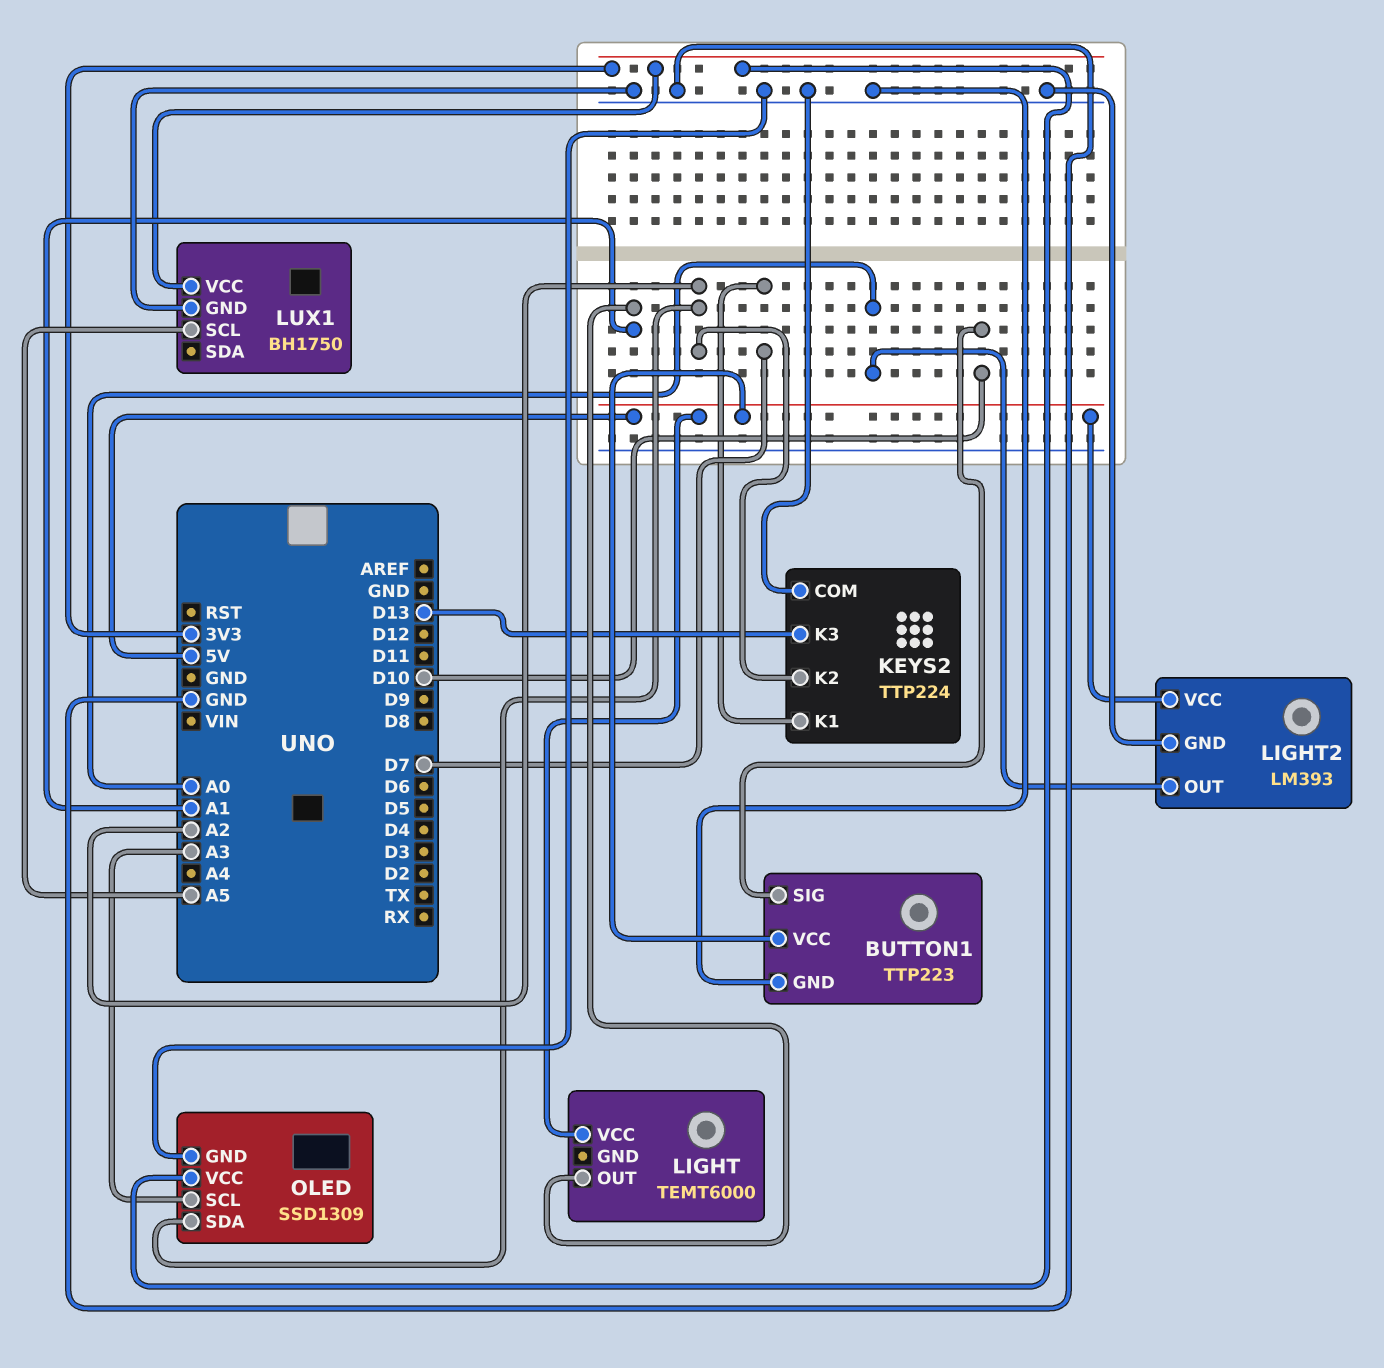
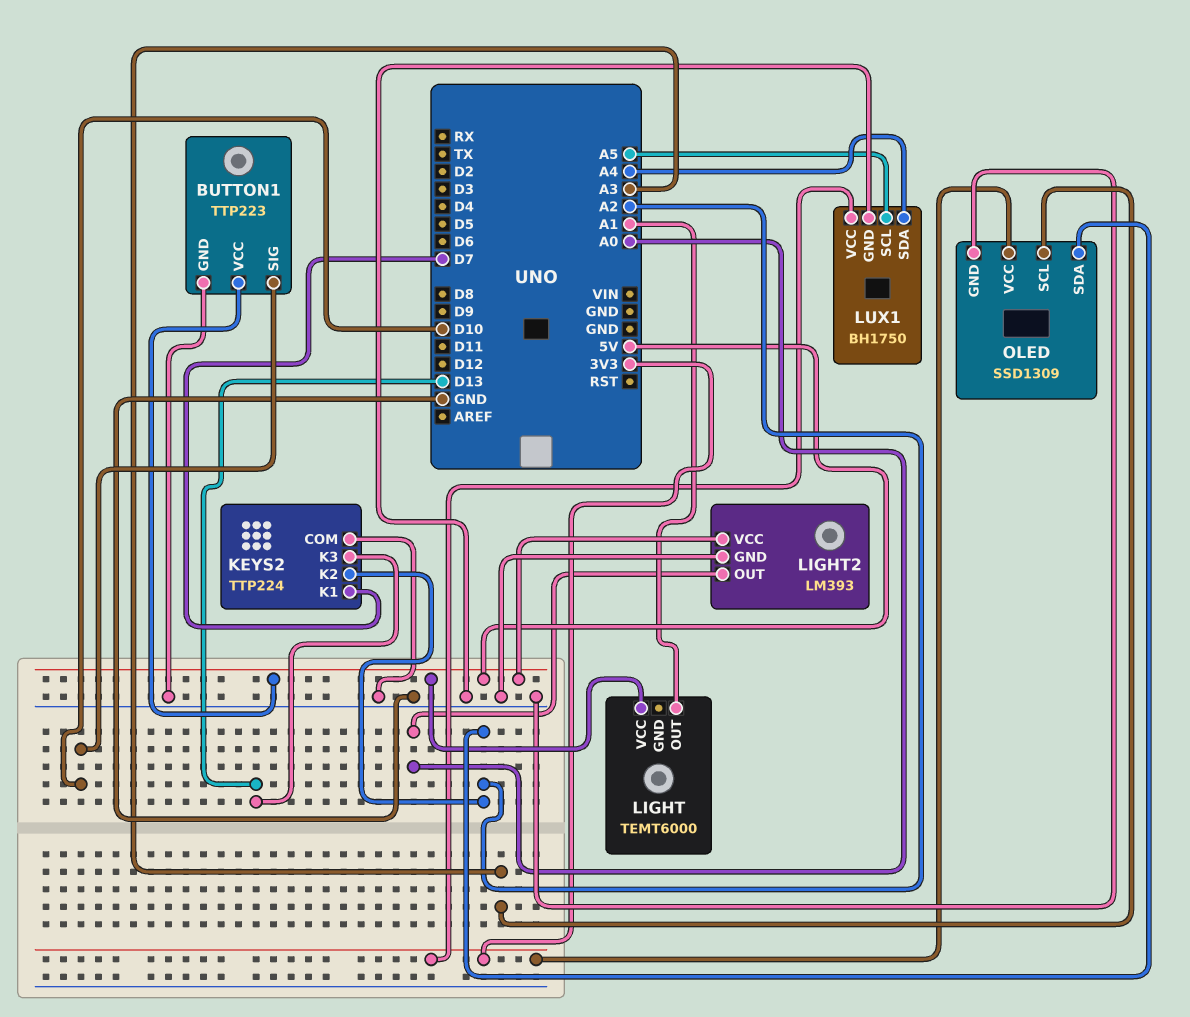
LUX1 pin SDA: none -> A4

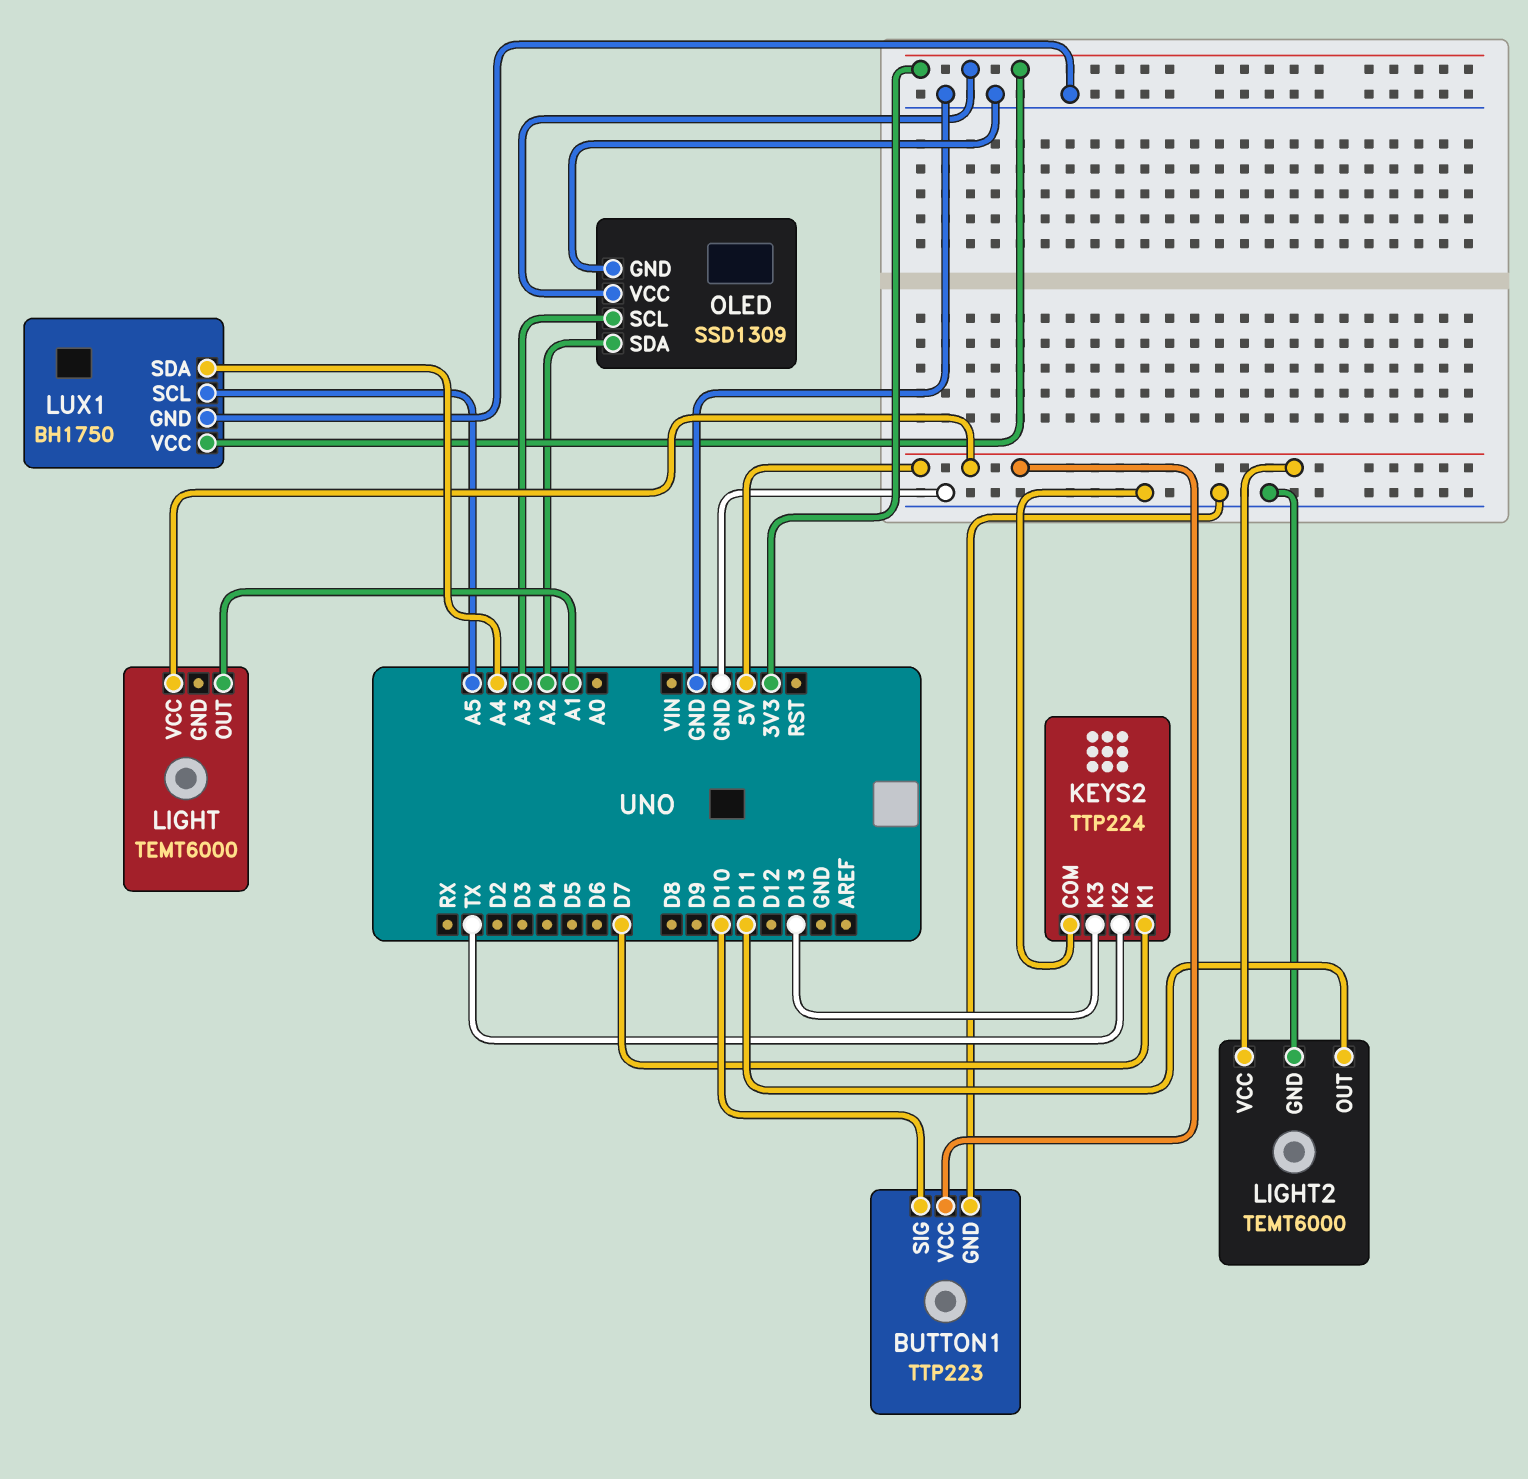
KEYS2 pin K2: A2 -> TX
LIGHT2: LM393 -> TEMT6000
LIGHT2 pin OUT: A0 -> D11

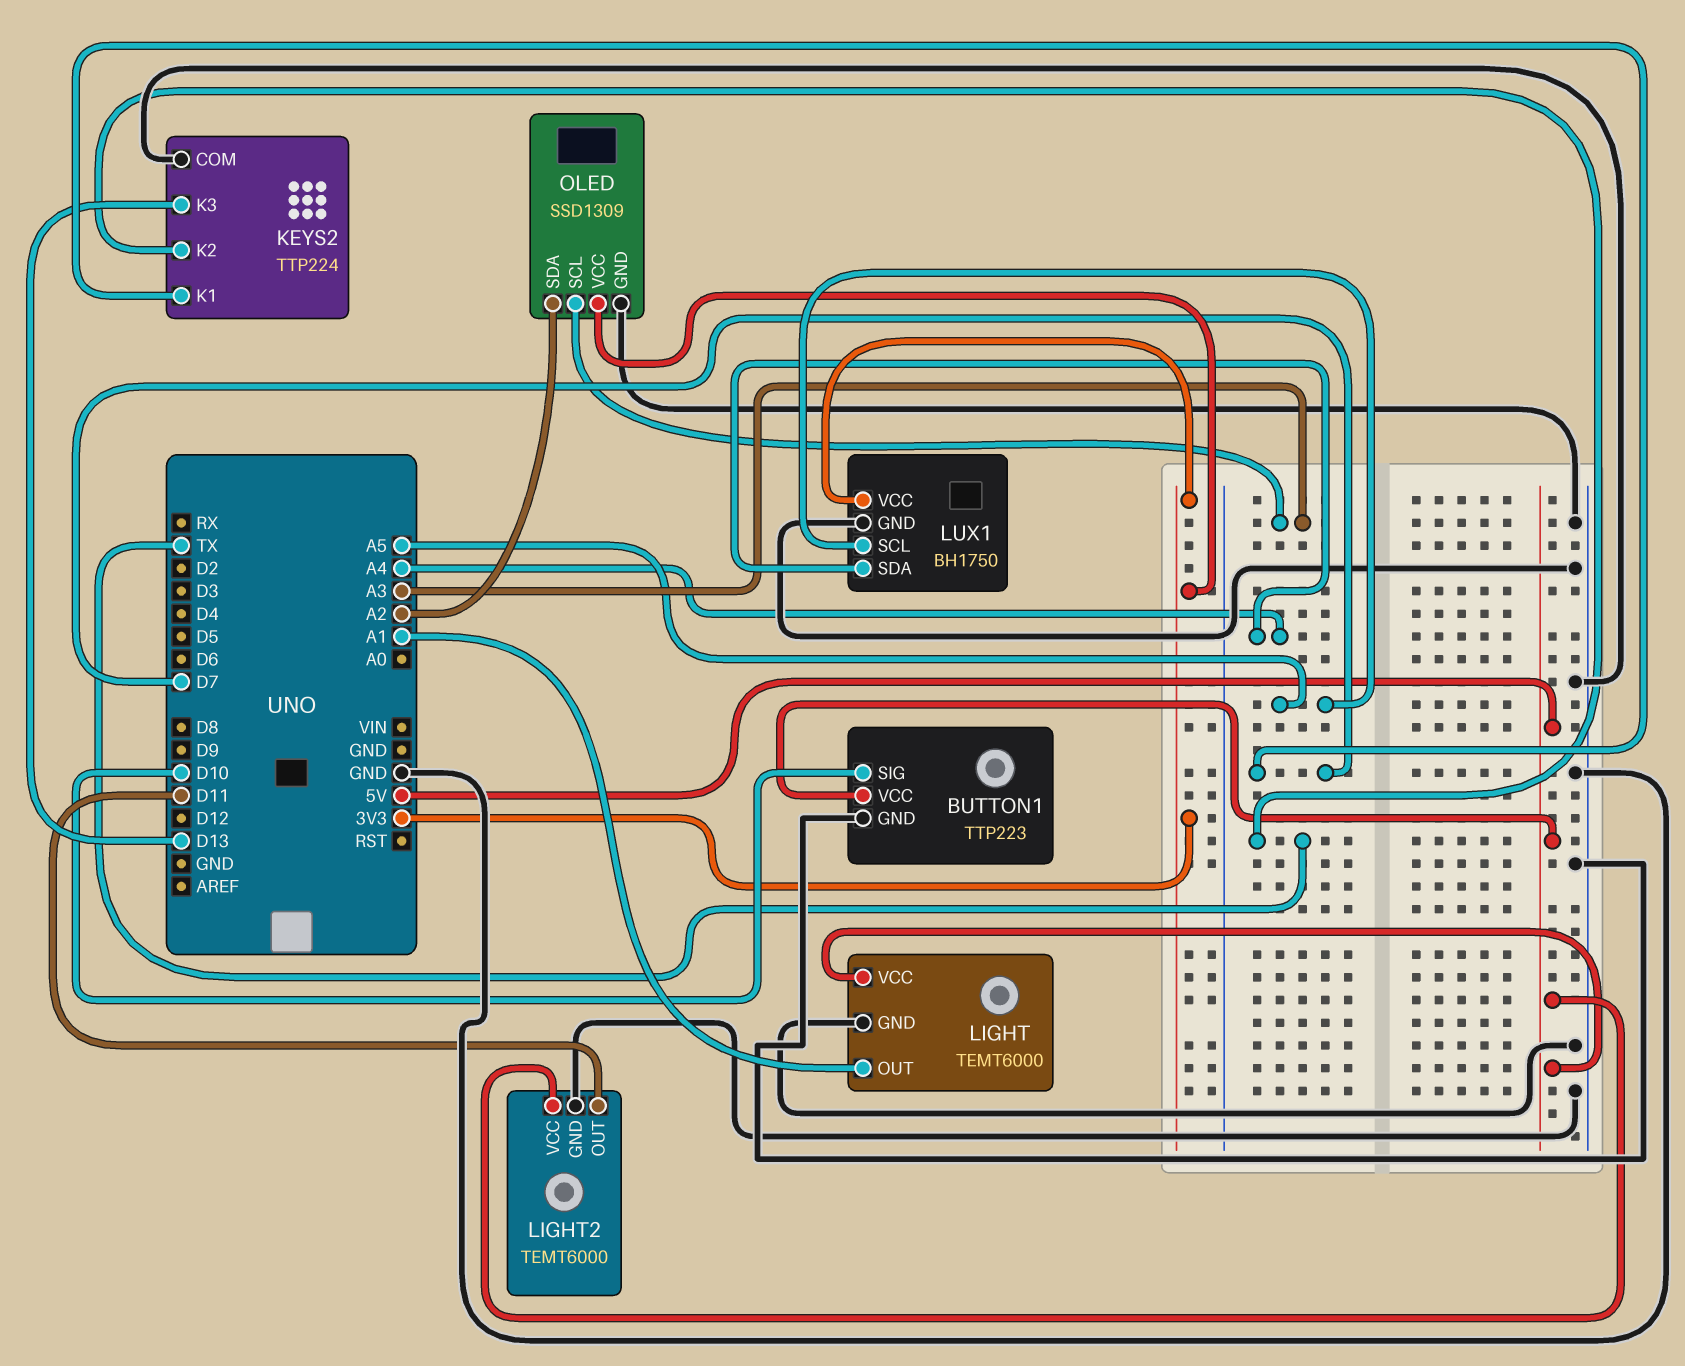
LIGHT pin GND: none -> GND

